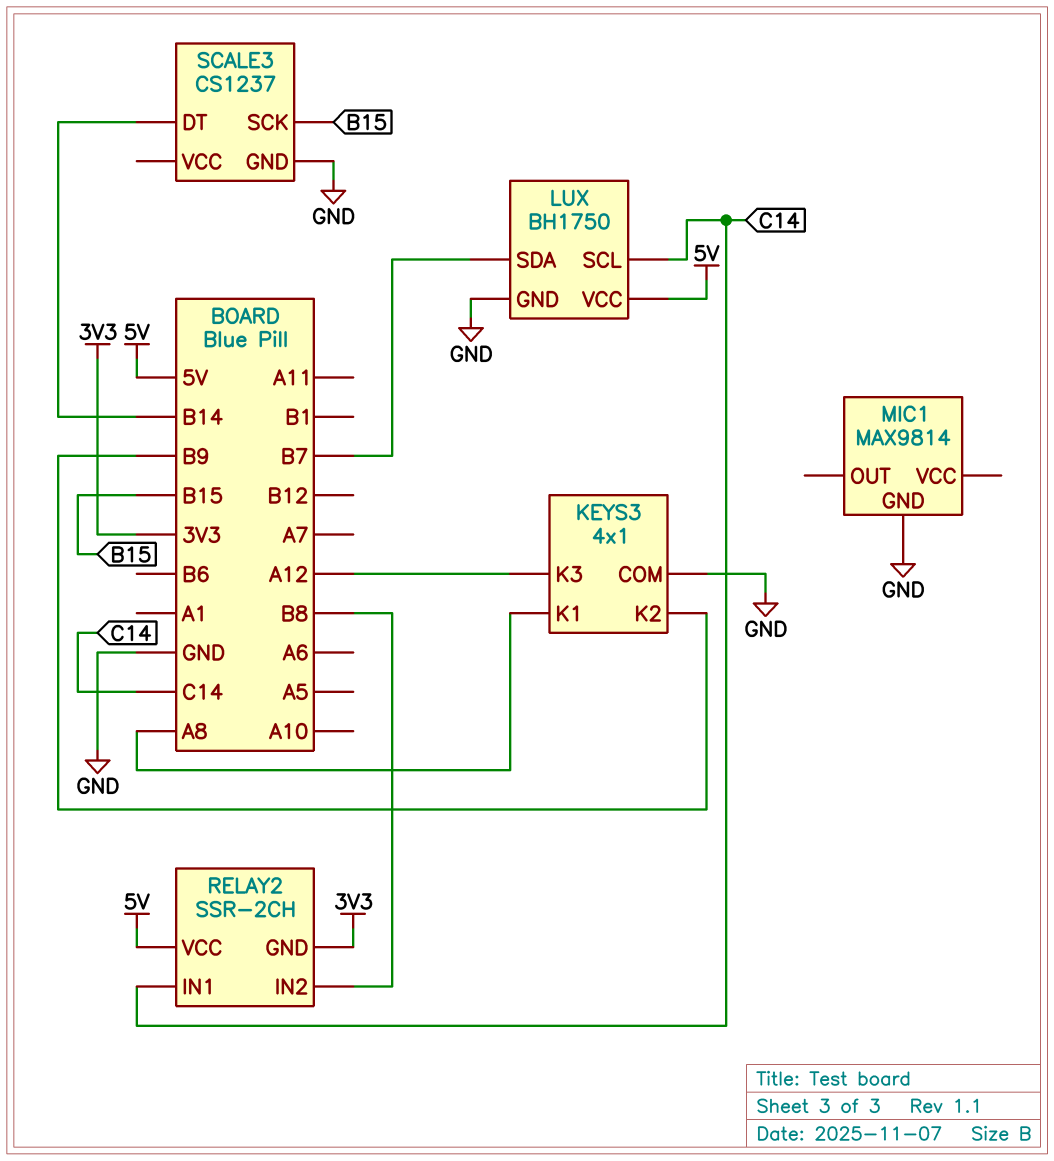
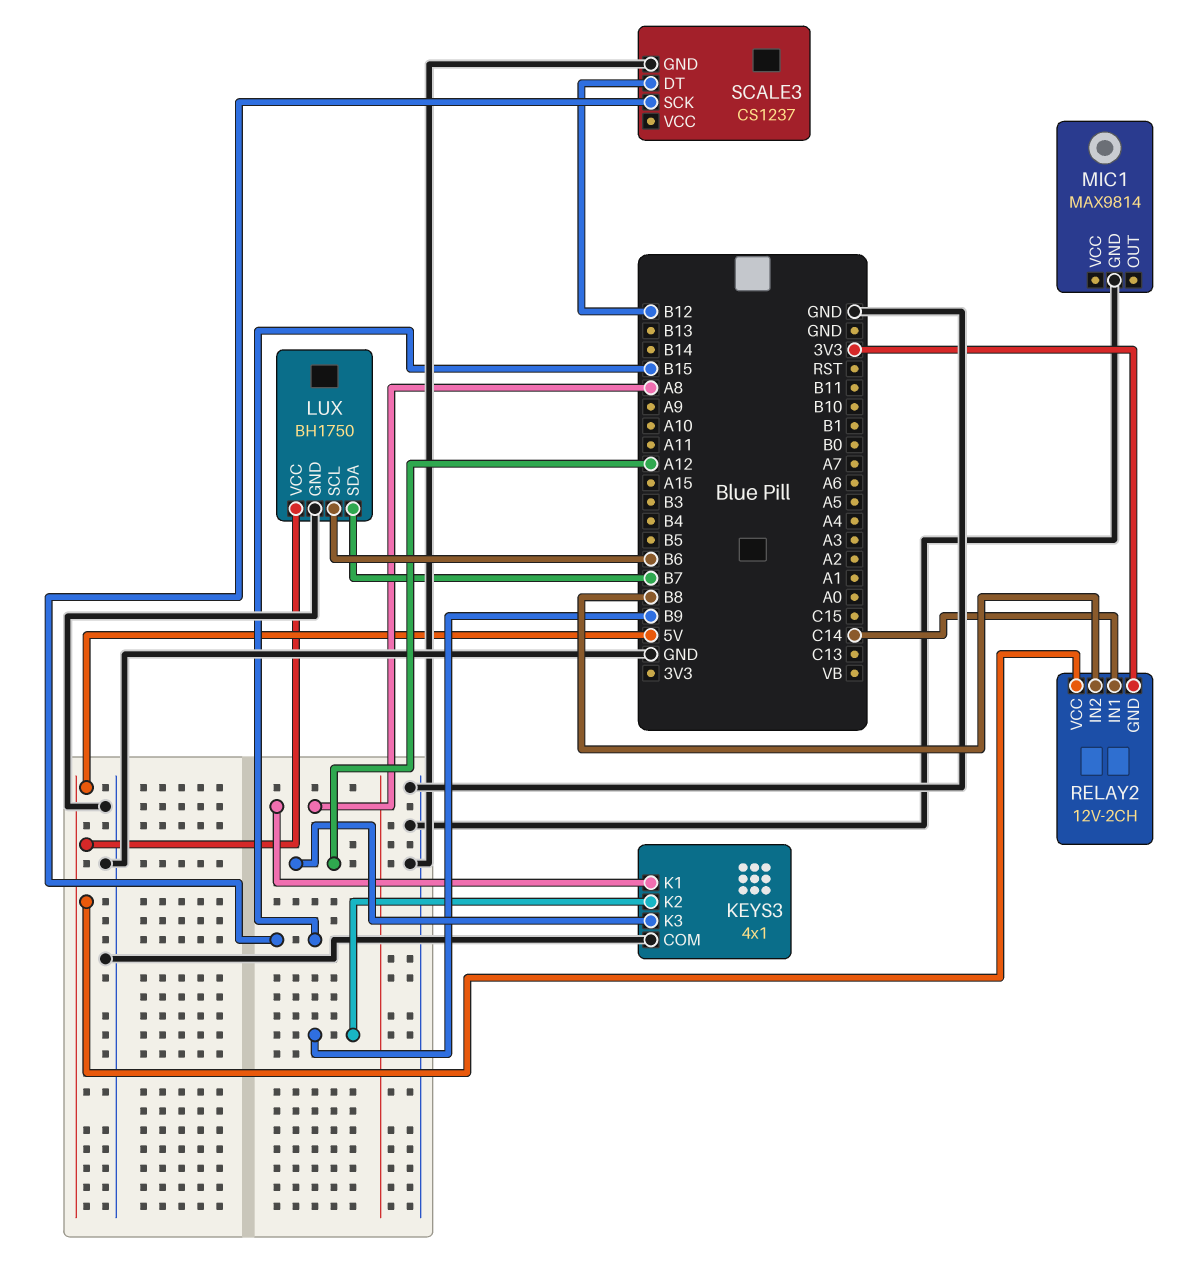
LUX pin SCL: C14 -> B6
RELAY2: SSR-2CH -> 12V-2CH
SCALE3 pin DT: B14 -> B12

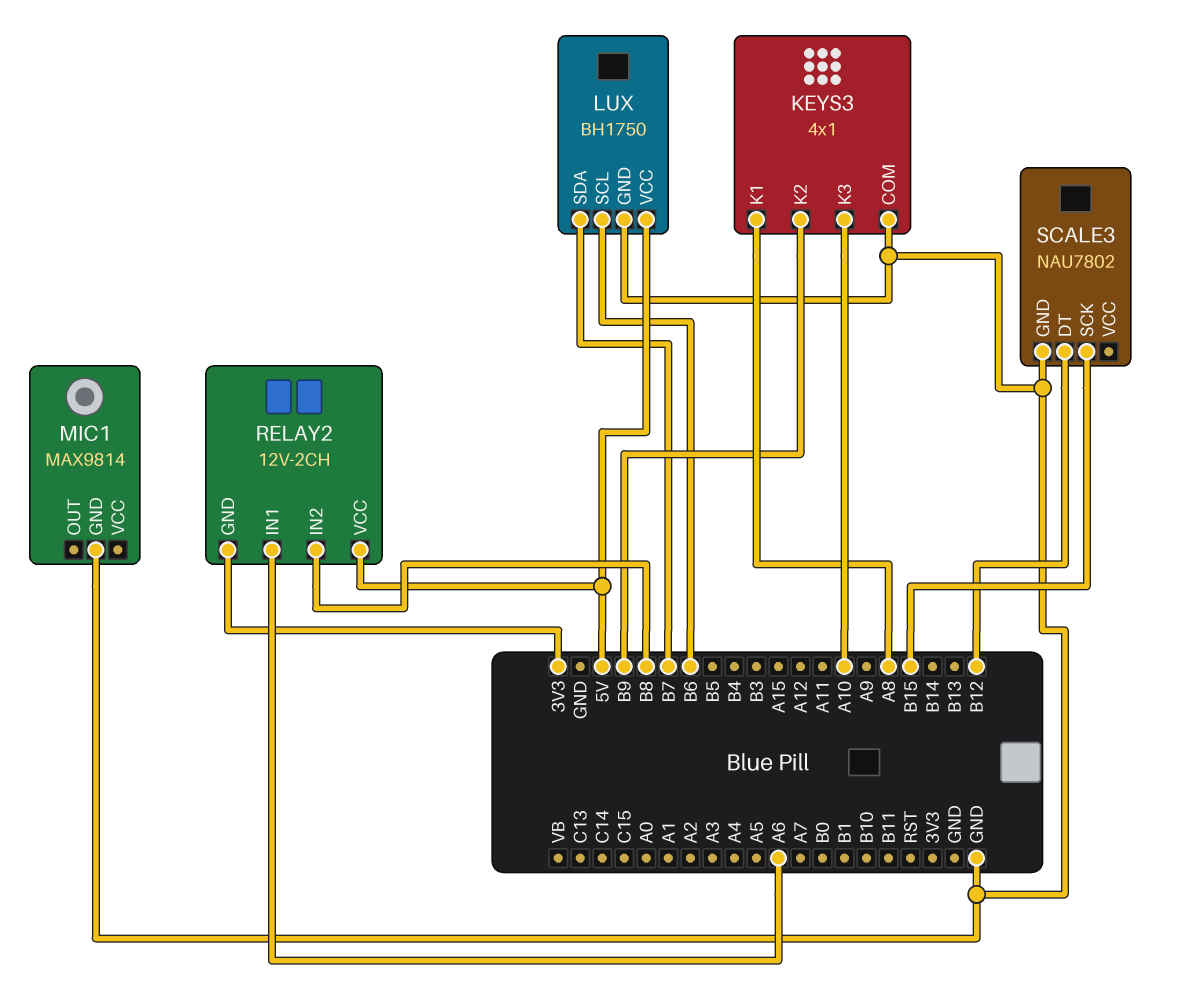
KEYS3 pin K3: A12 -> A10
RELAY2 pin IN1: C14 -> A6
SCALE3: CS1237 -> NAU7802

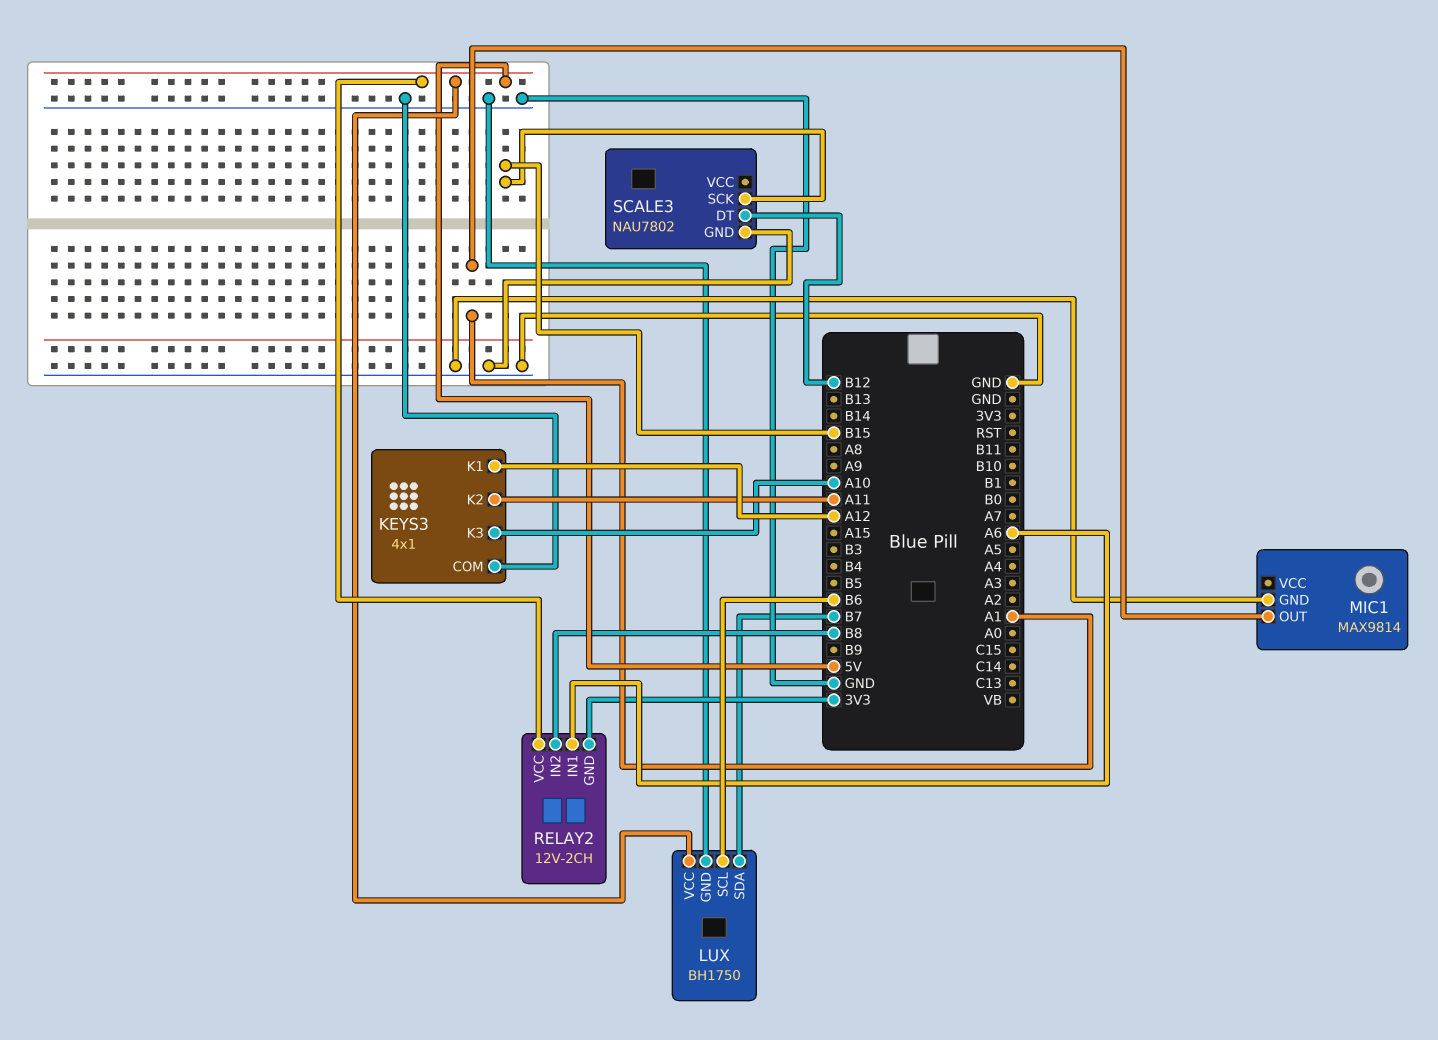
KEYS3 pin K1: A8 -> A12
KEYS3 pin K2: B9 -> A11
MIC1 pin OUT: none -> A1

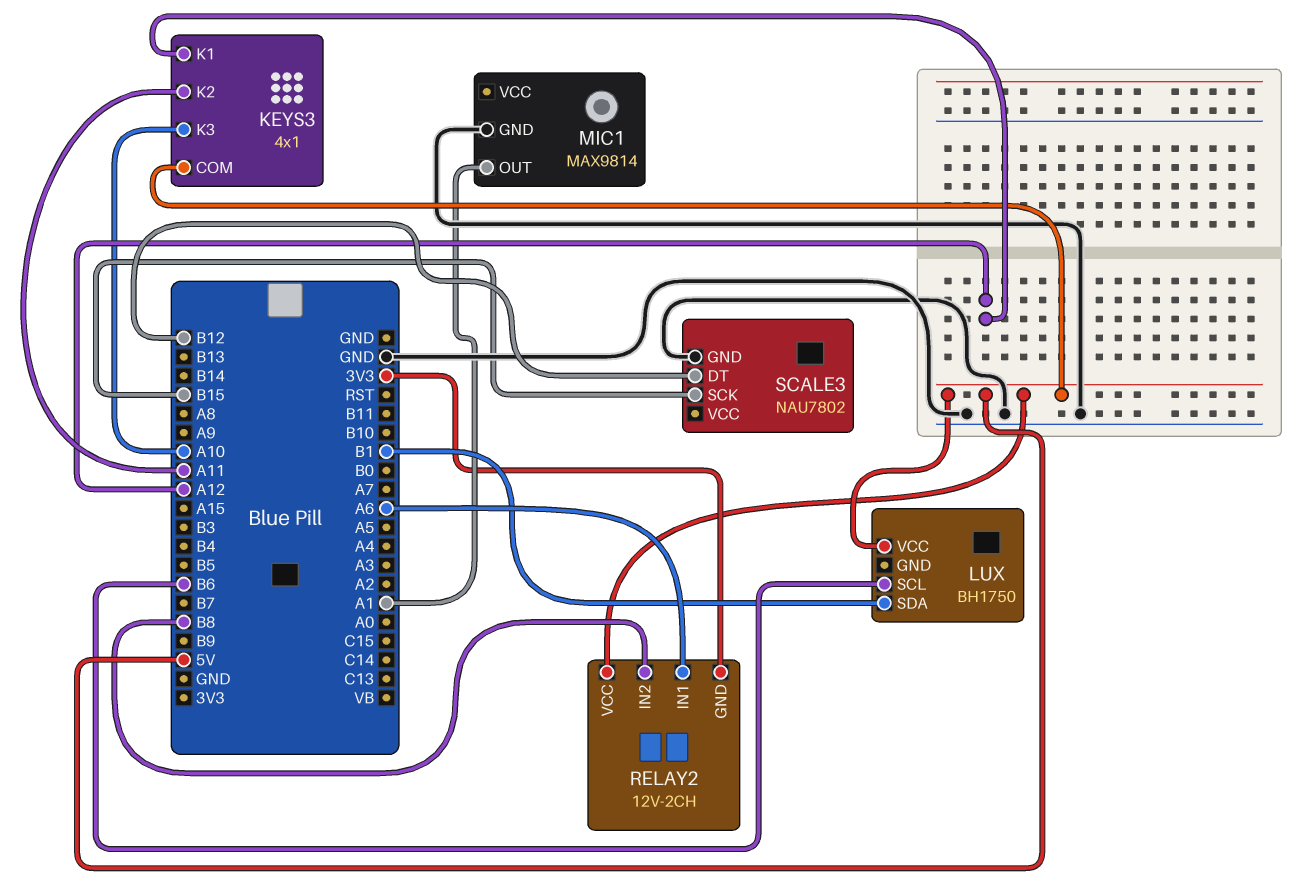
KEYS3 pin COM: GND -> 5V
LUX pin GND: GND -> none
LUX pin SDA: B7 -> B1

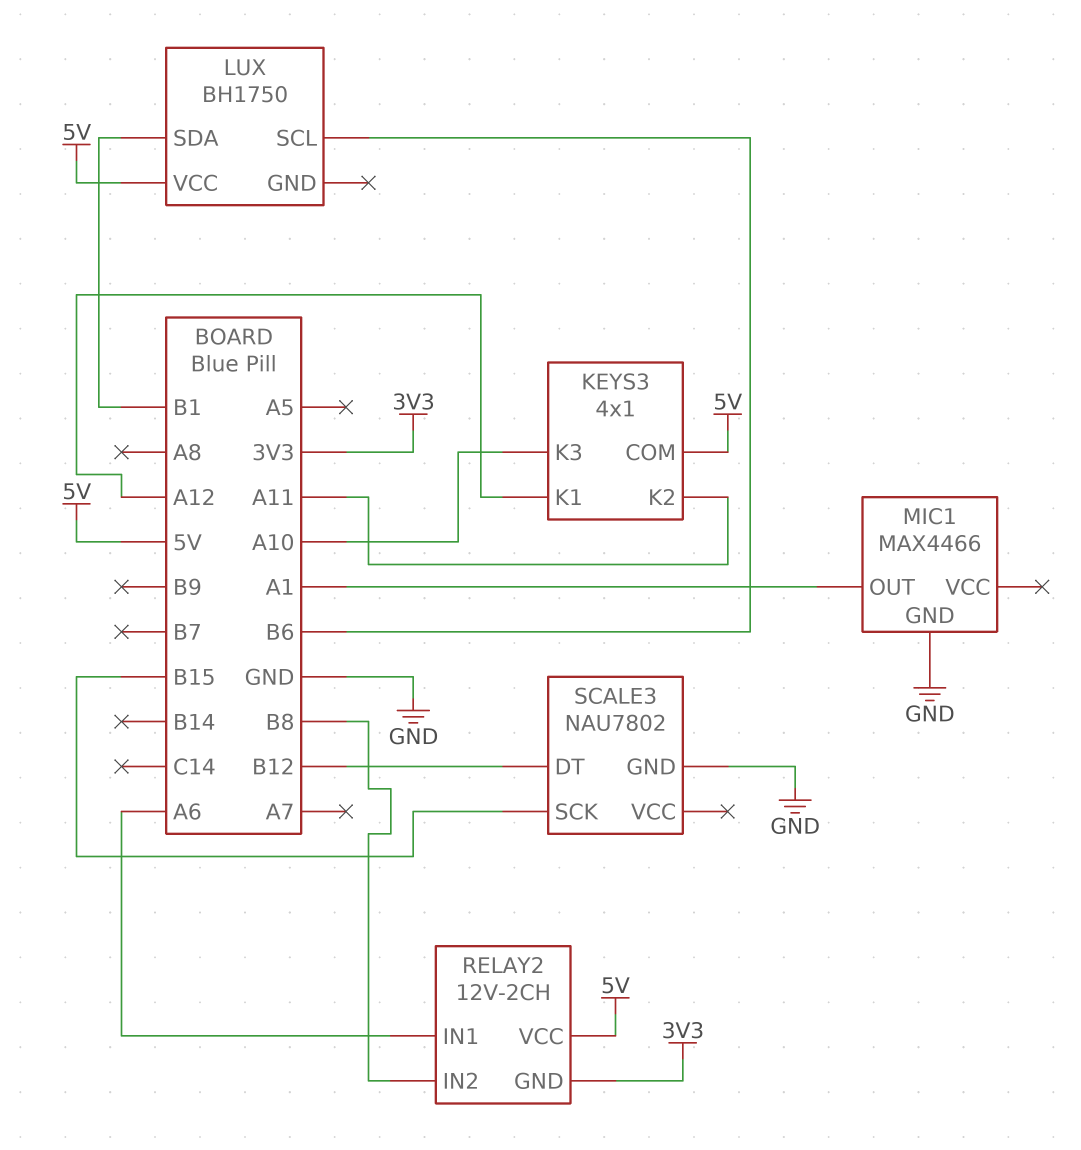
MIC1: MAX9814 -> MAX4466

